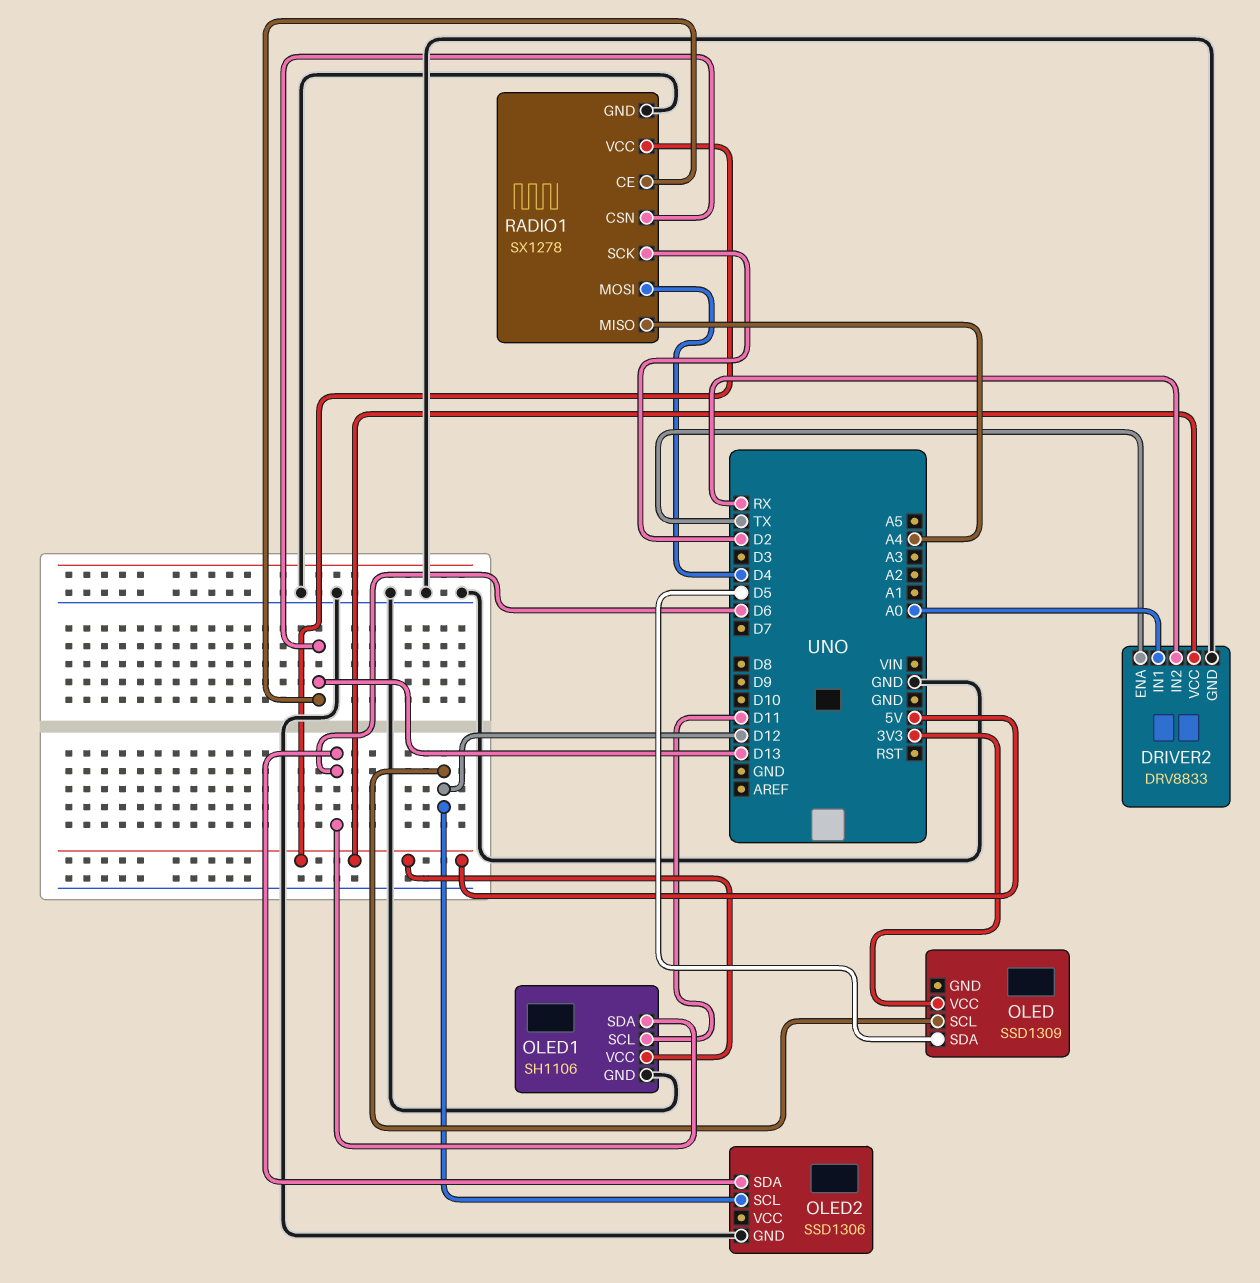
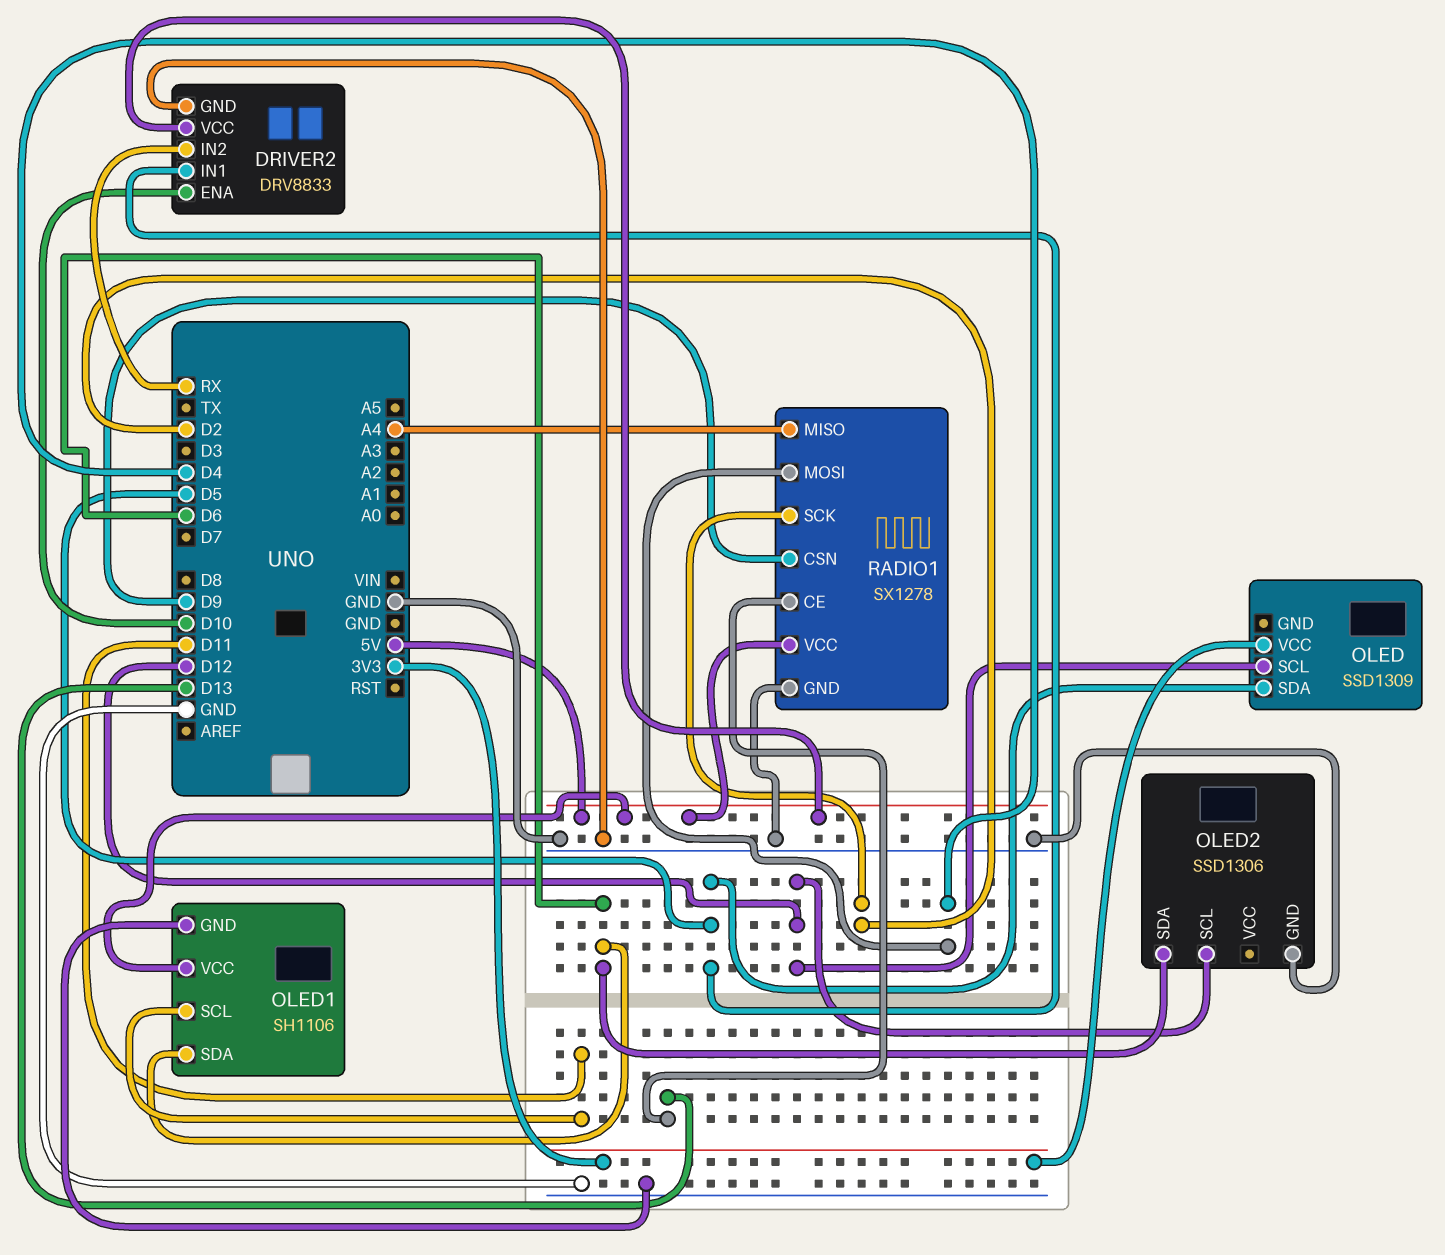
DRIVER2 pin ENA: TX -> D10
DRIVER2 pin IN1: A0 -> D5
RADIO1 pin CSN: D13 -> D9

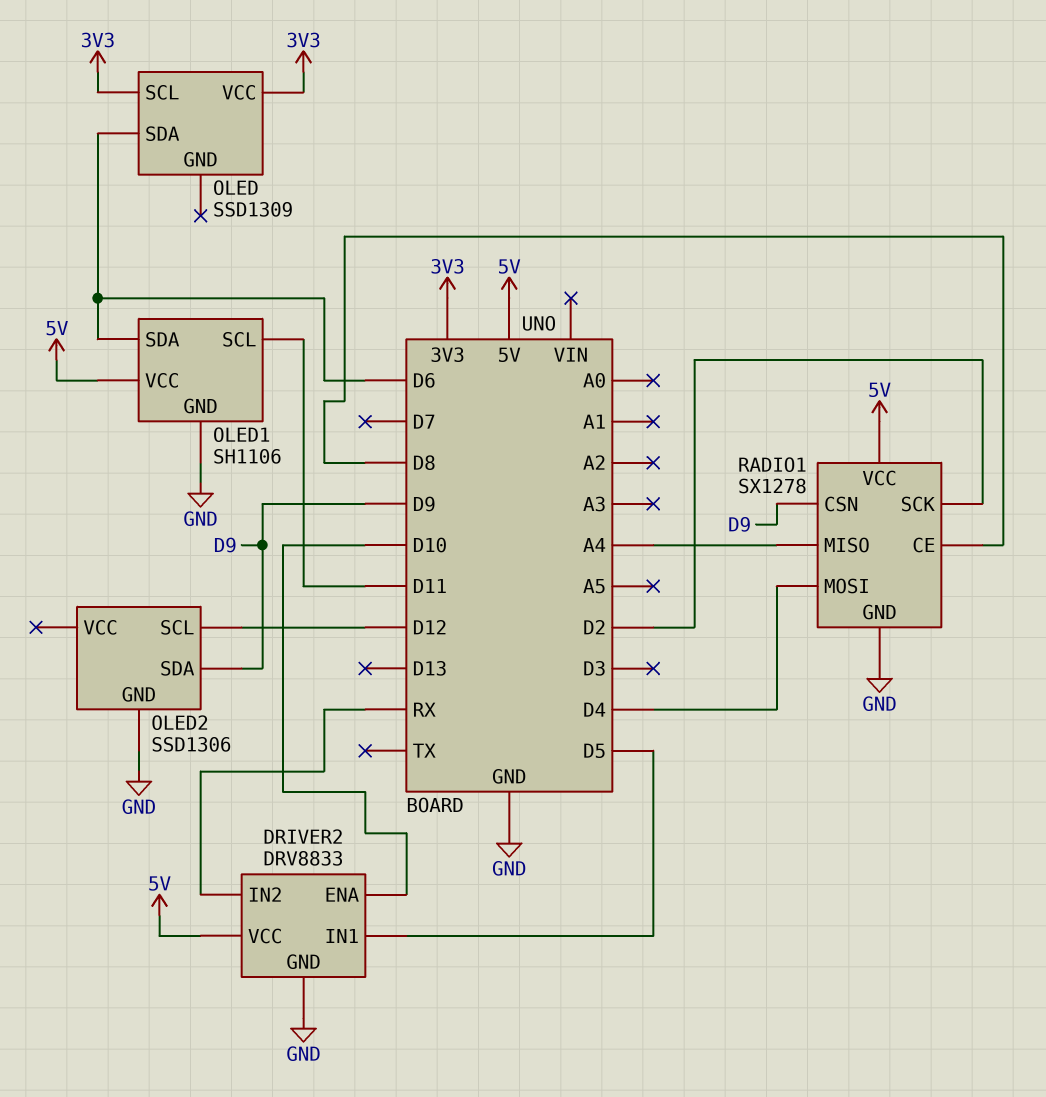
OLED pin SCL: D12 -> 3V3
OLED pin SDA: D5 -> D6
OLED2 pin SDA: D6 -> D9
RADIO1 pin CE: D13 -> D8

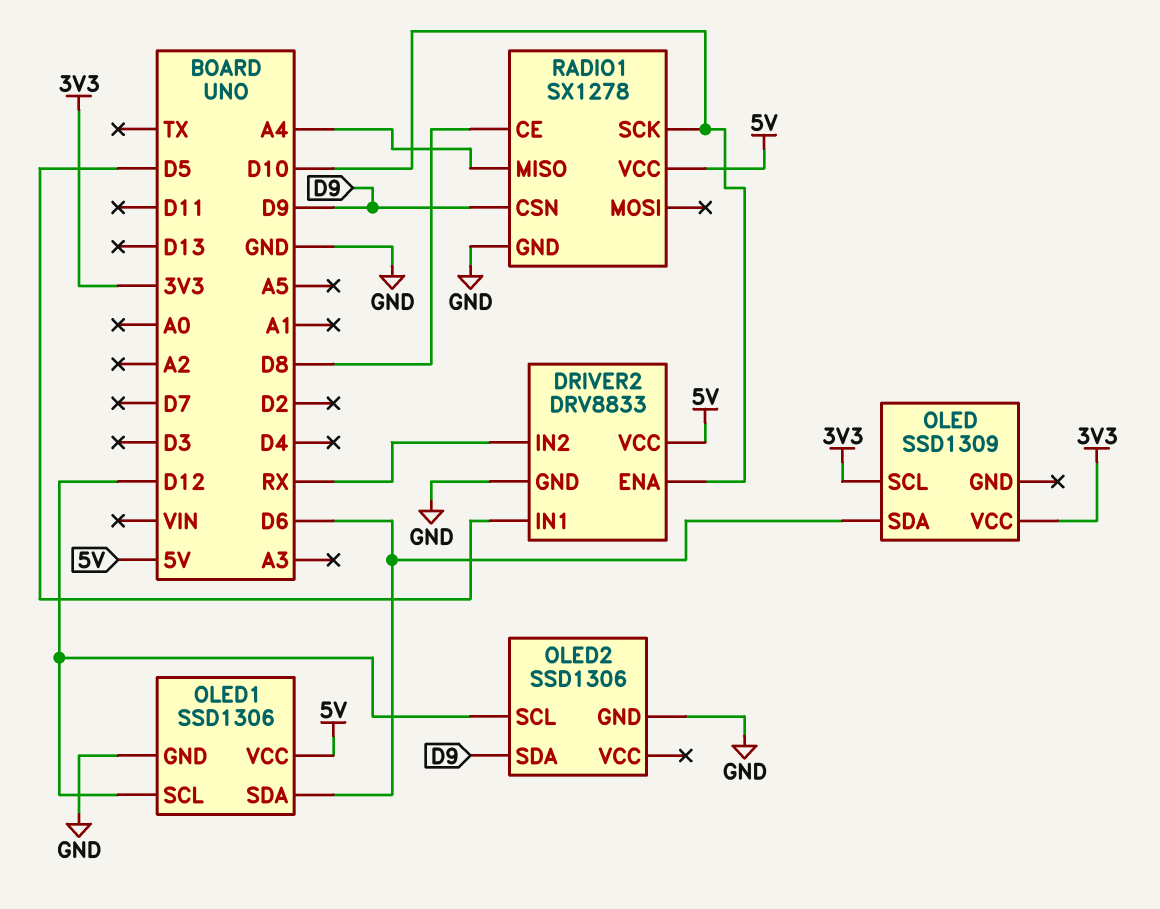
OLED1: SH1106 -> SSD1306
OLED1 pin SCL: D11 -> D12
RADIO1 pin MOSI: D4 -> none
RADIO1 pin SCK: D2 -> D10

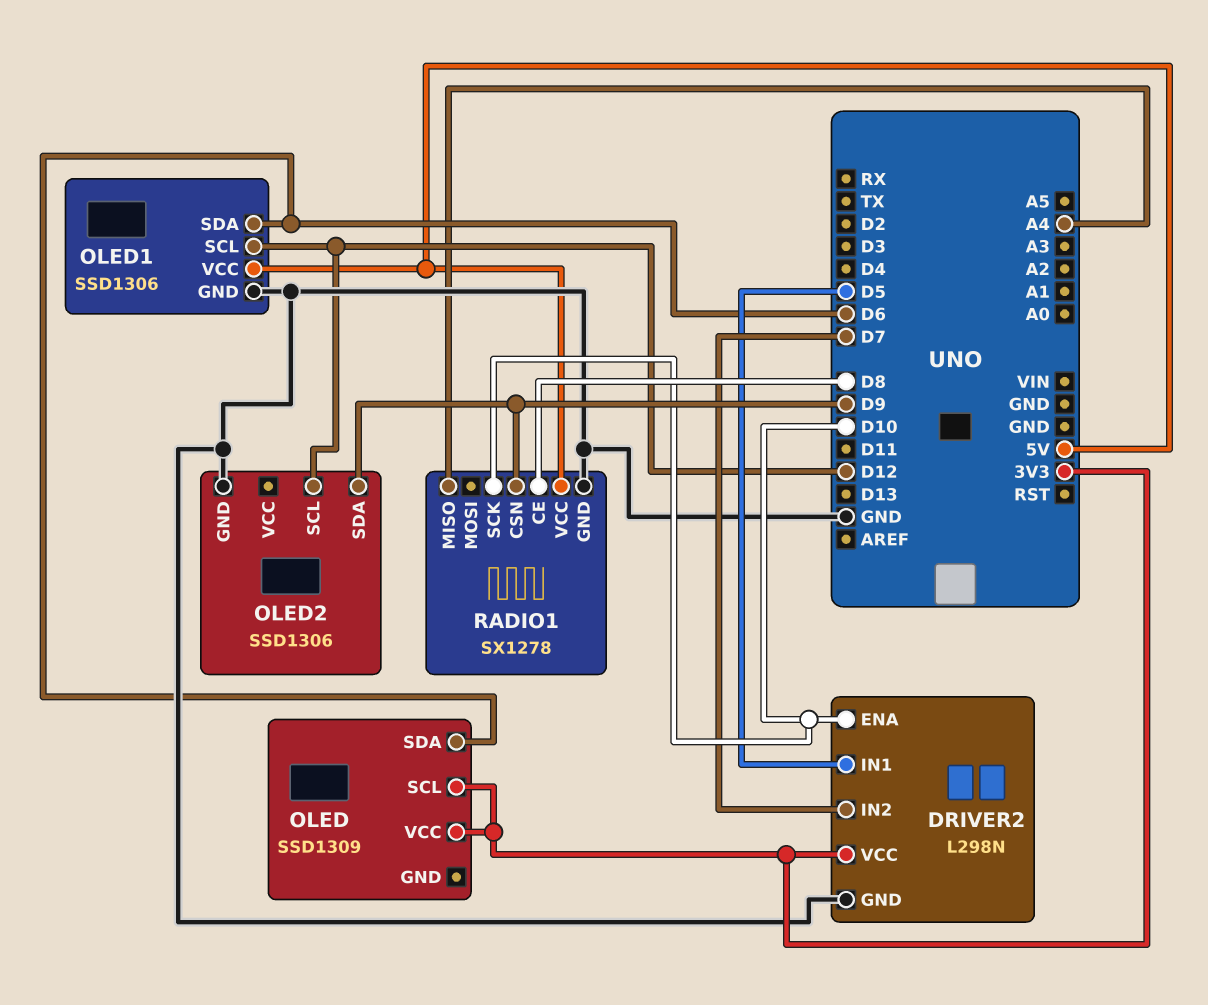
DRIVER2: DRV8833 -> L298N
DRIVER2 pin IN2: RX -> D7
DRIVER2 pin VCC: 5V -> 3V3

